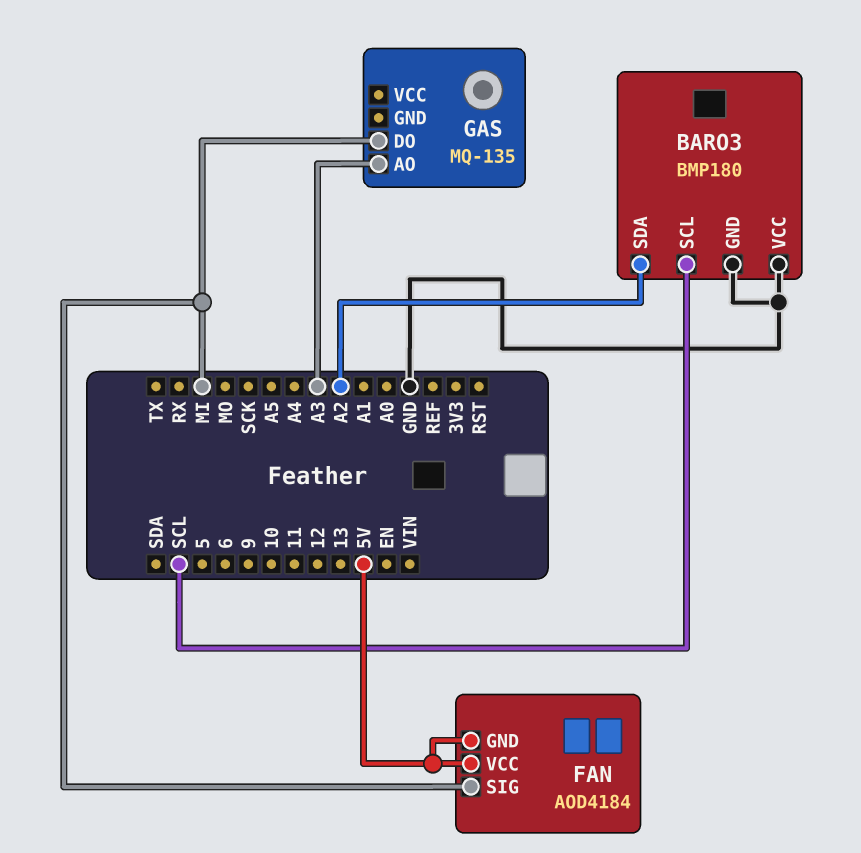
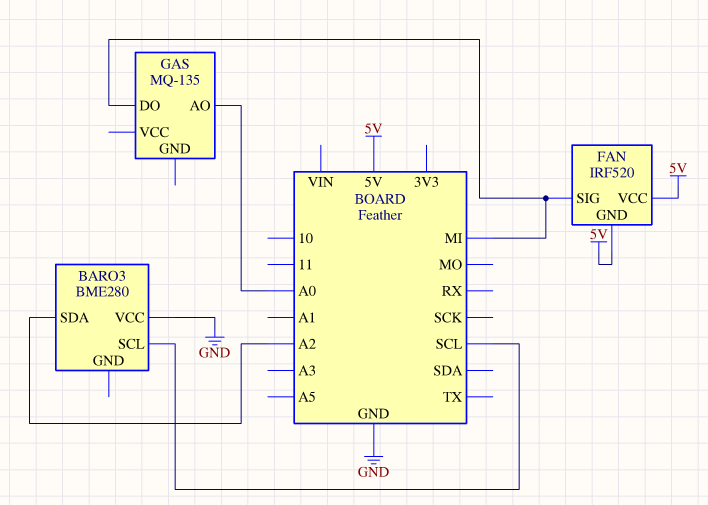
BARO3: BMP180 -> BME280
BARO3 pin GND: GND -> none
FAN: AOD4184 -> IRF520
GAS pin AO: A3 -> A0

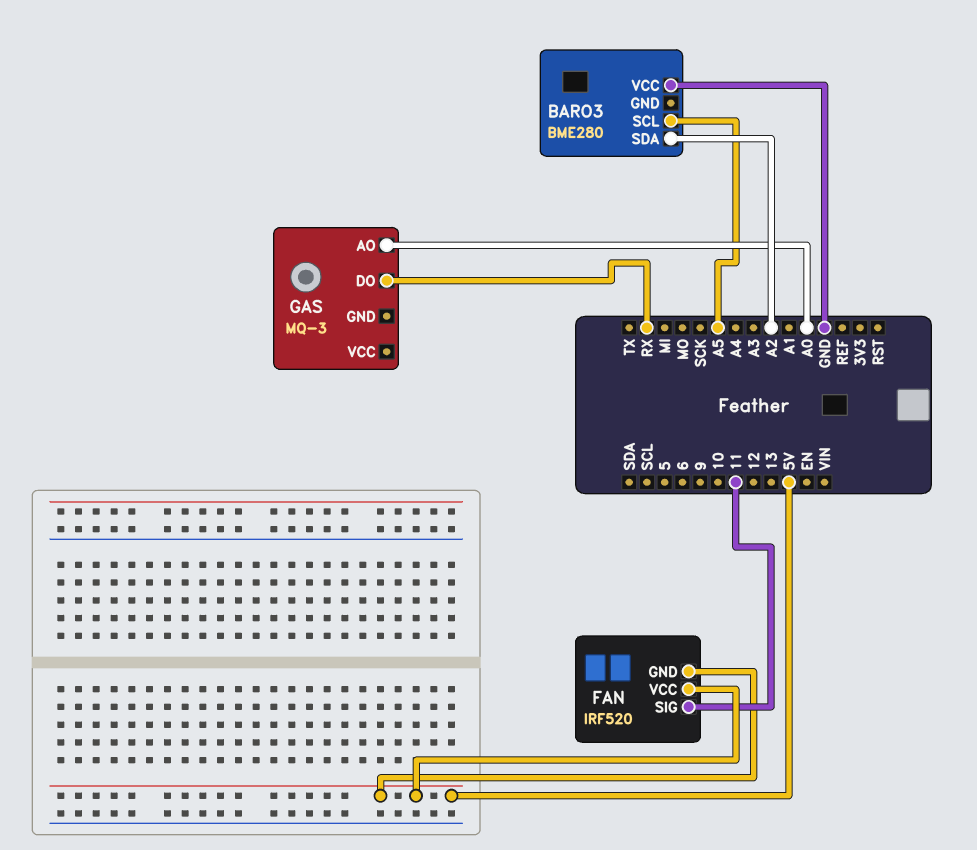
BARO3 pin SCL: SCL -> A5
FAN pin SIG: MI -> 11
GAS: MQ-135 -> MQ-3
GAS pin DO: MI -> RX

